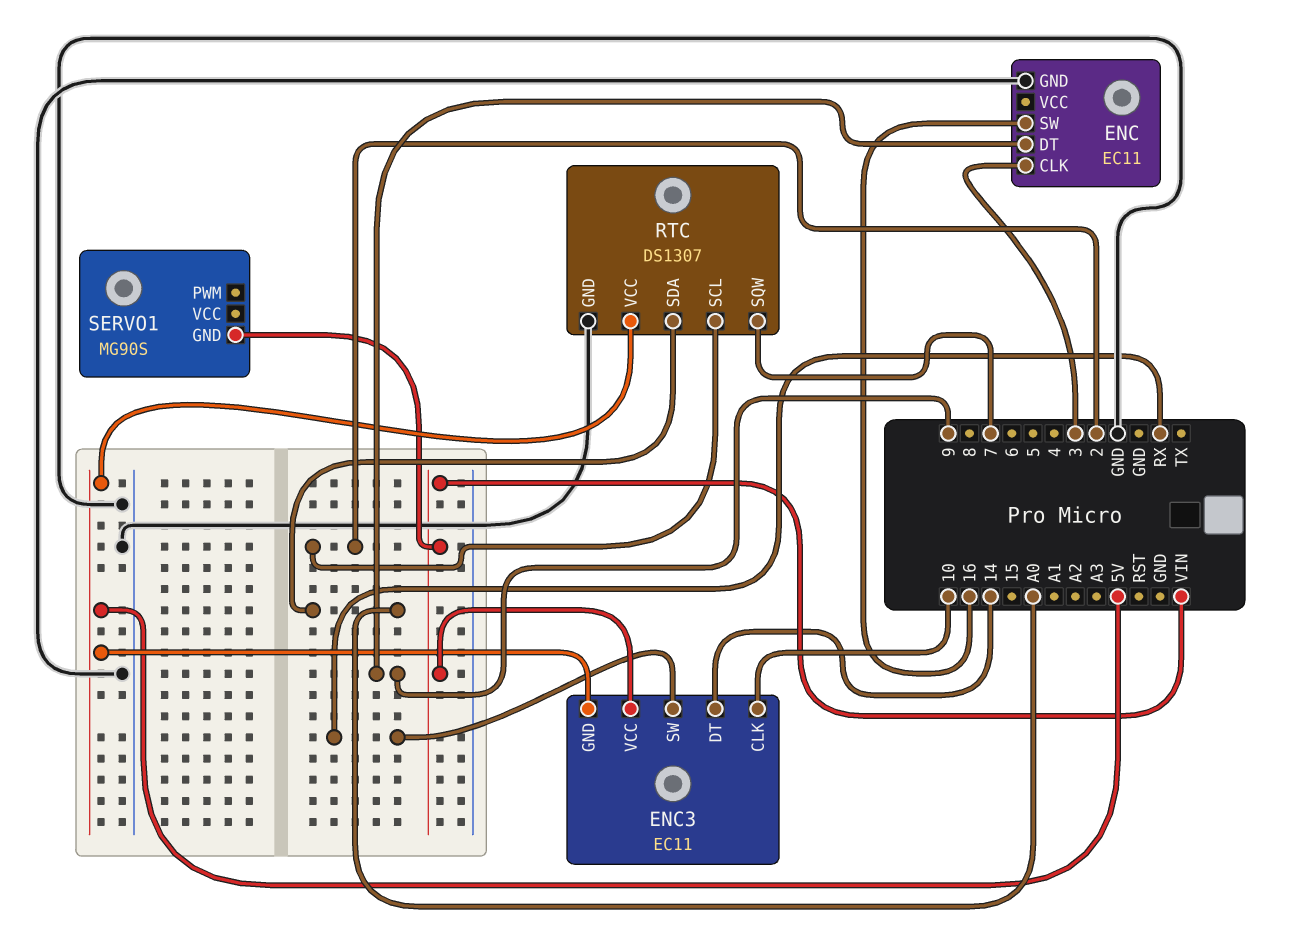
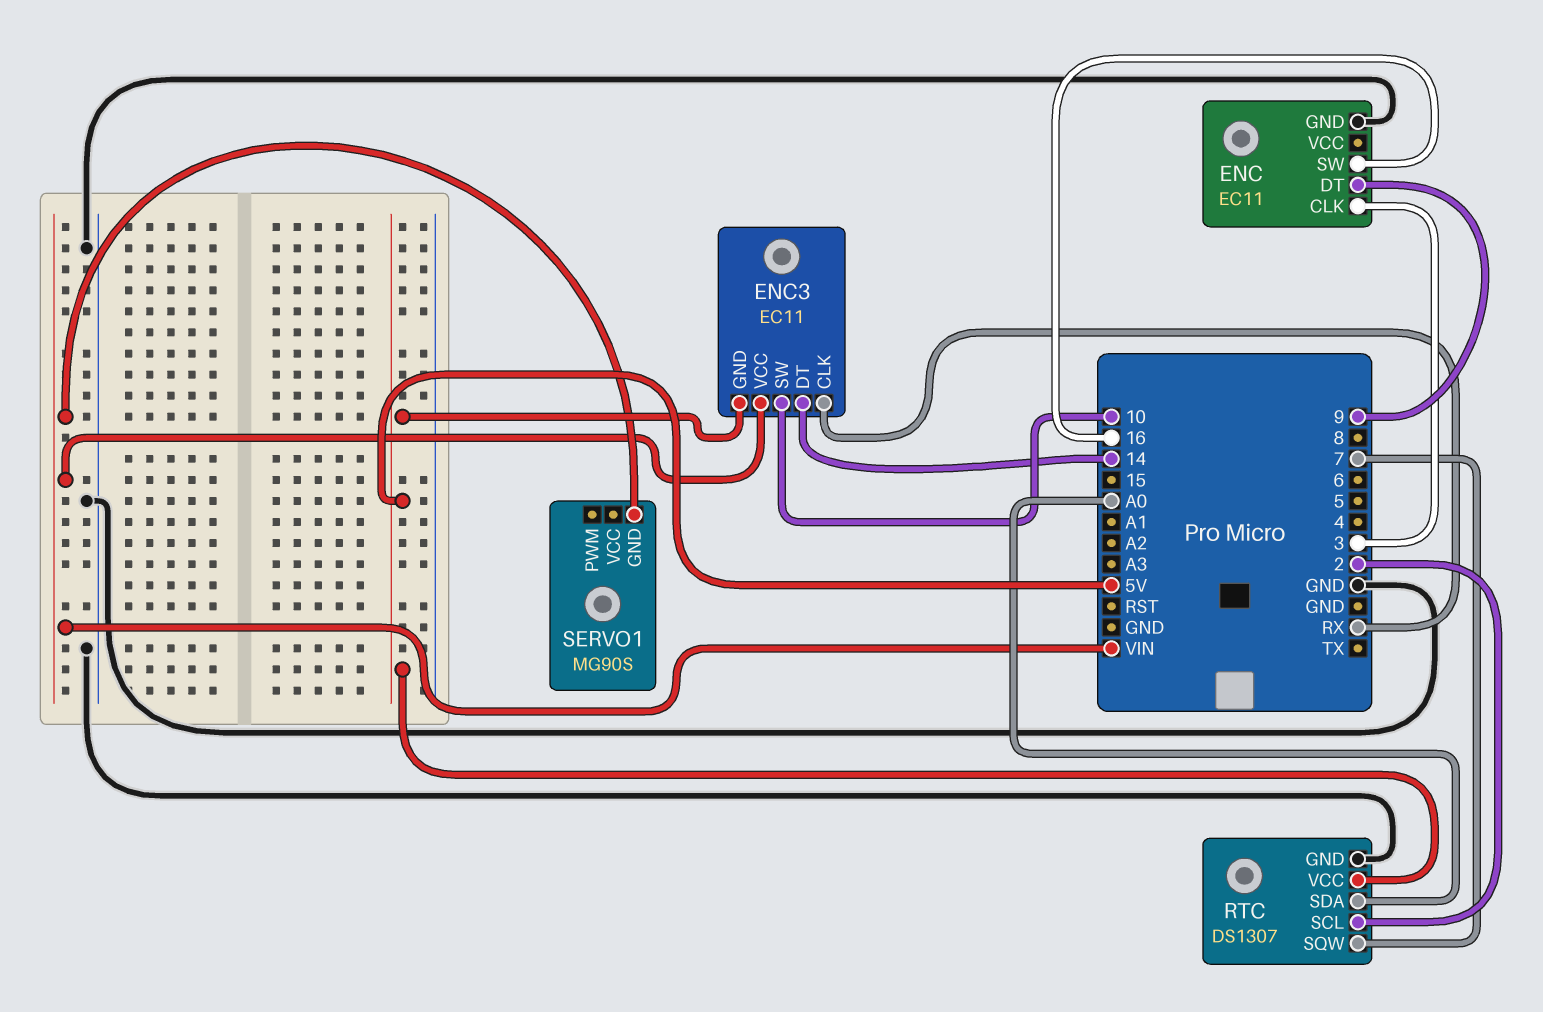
ENC3 pin CLK: 10 -> RX
ENC3 pin SW: RX -> 10

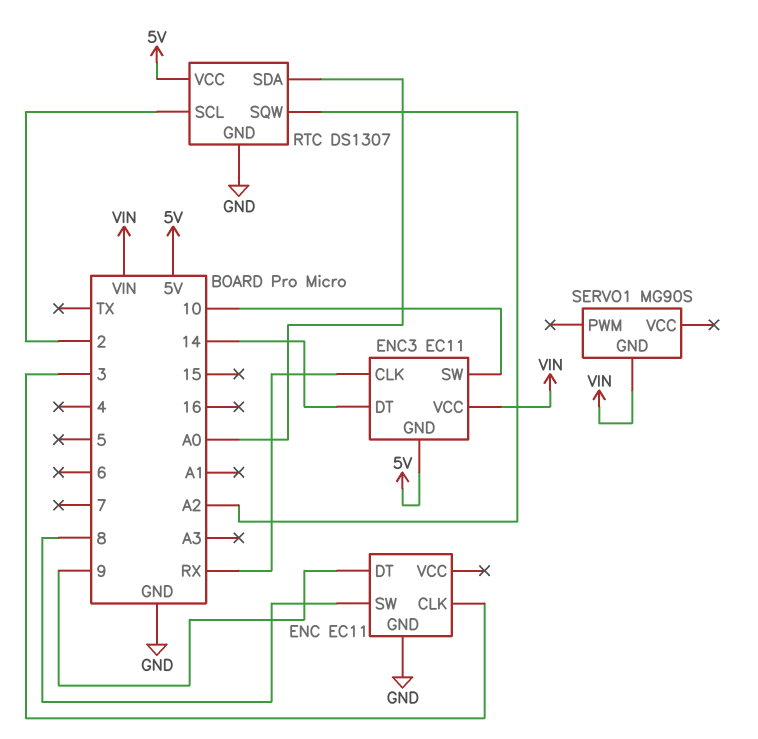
ENC pin SW: 16 -> 8
RTC pin SQW: 7 -> A2

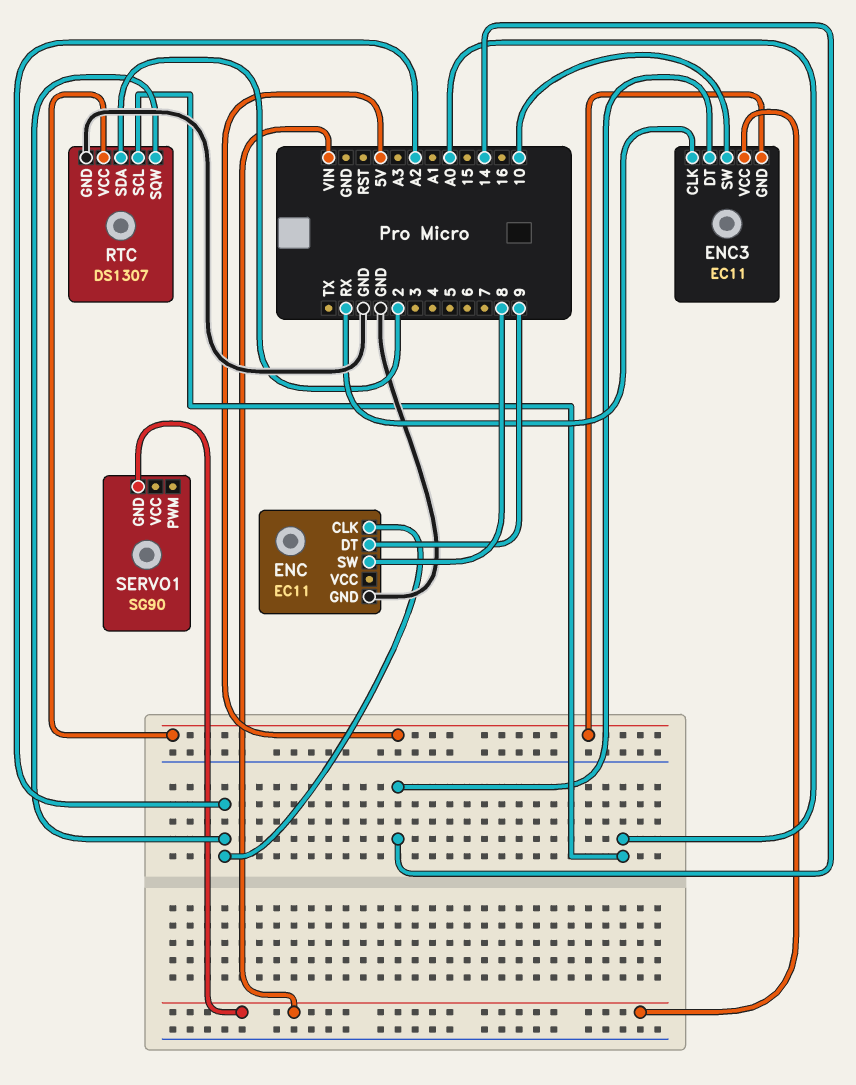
ENC pin CLK: 3 -> A2
RTC pin SCL: 2 -> A0
RTC pin SDA: A0 -> 2
SERVO1: MG90S -> SG90

